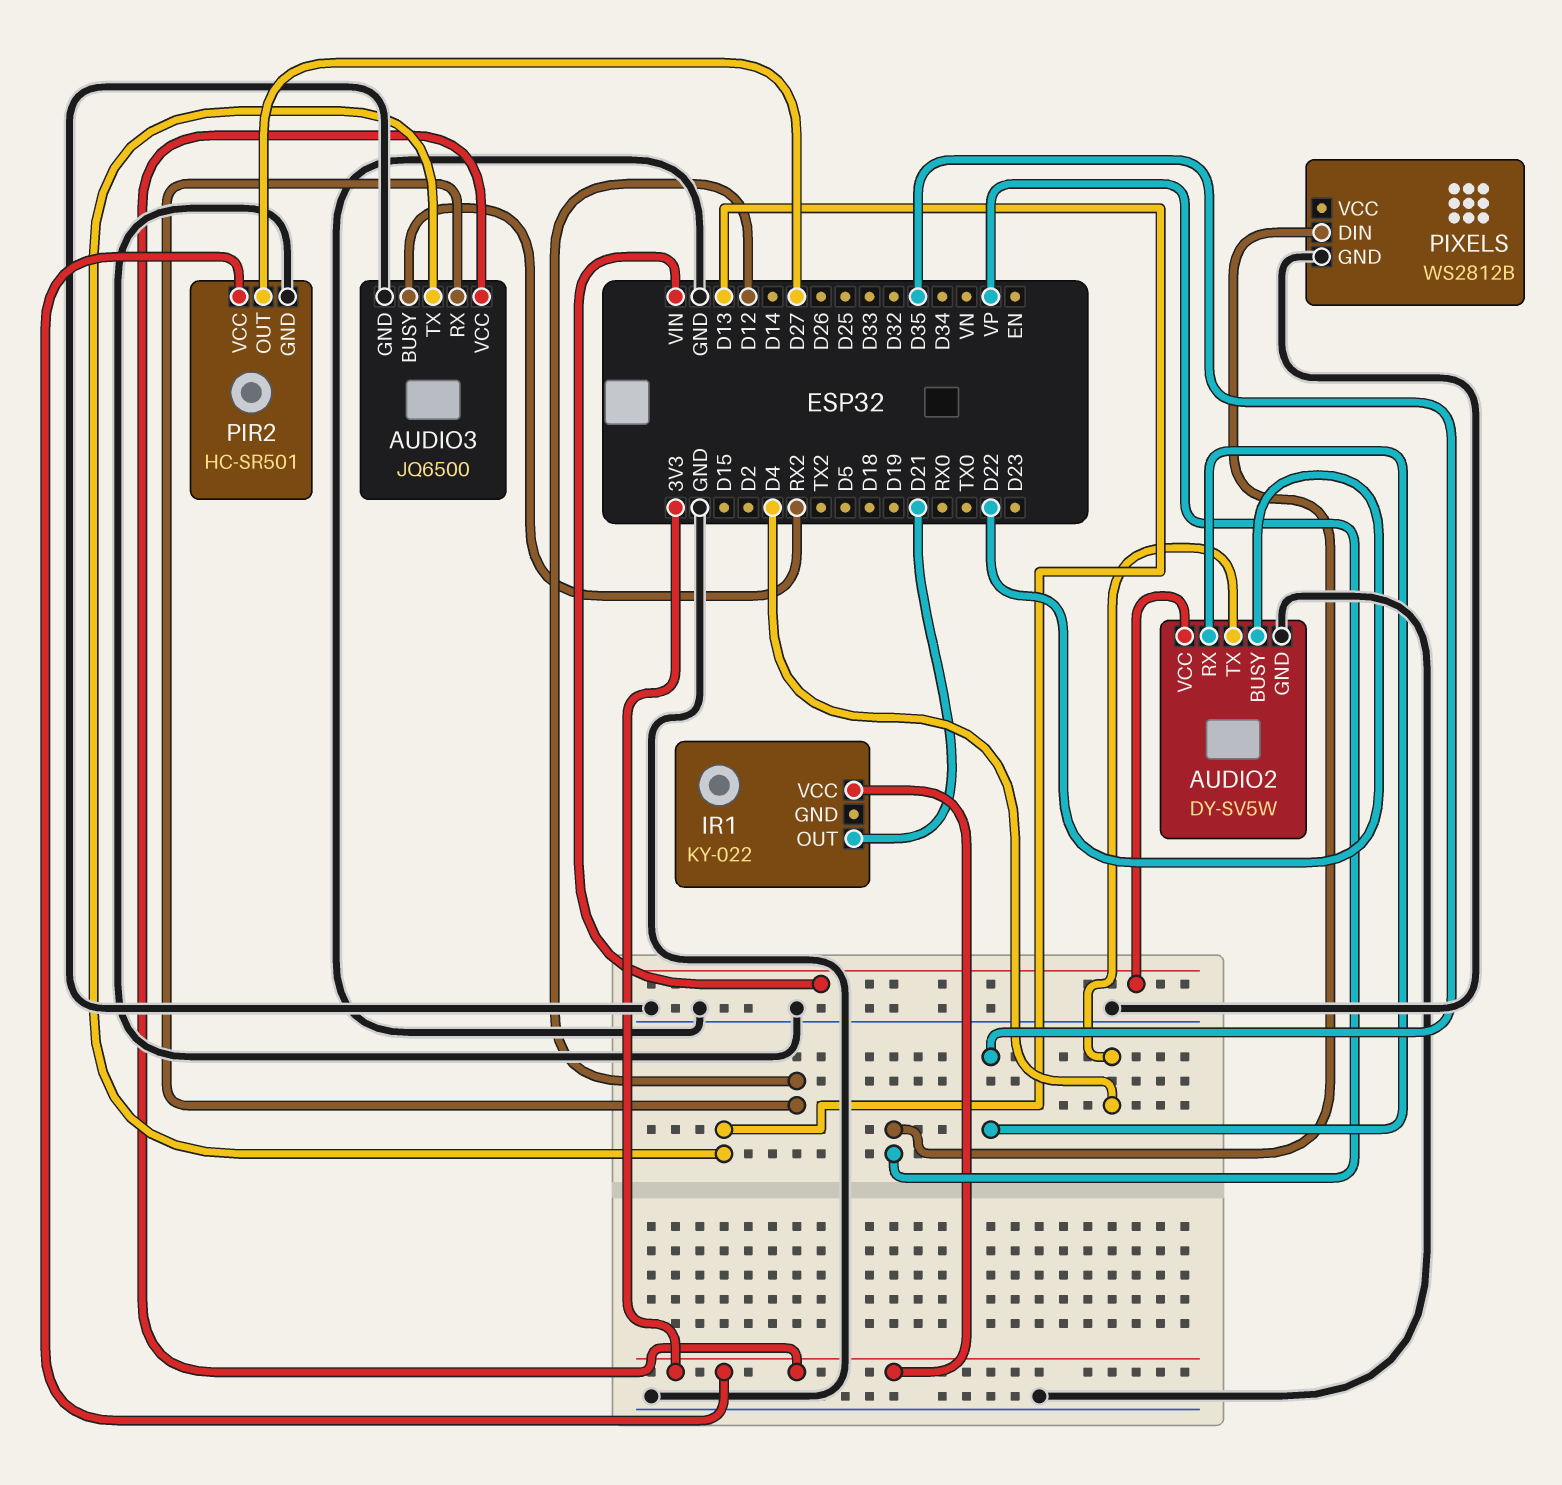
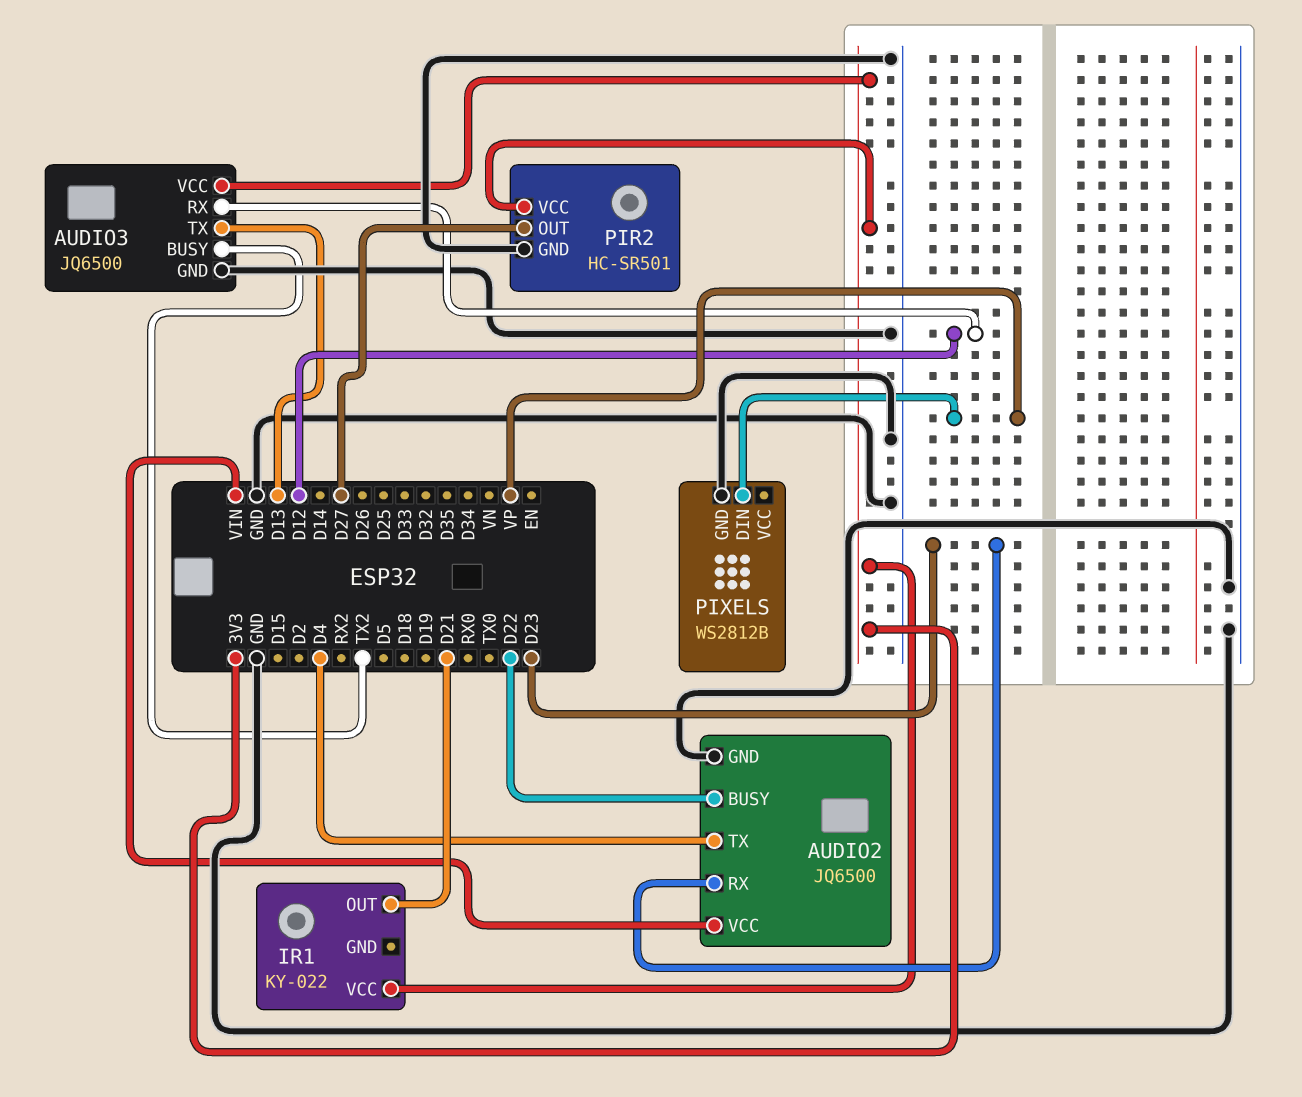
AUDIO2: DY-SV5W -> JQ6500
AUDIO2 pin RX: D35 -> D23
AUDIO3 pin BUSY: RX2 -> TX2

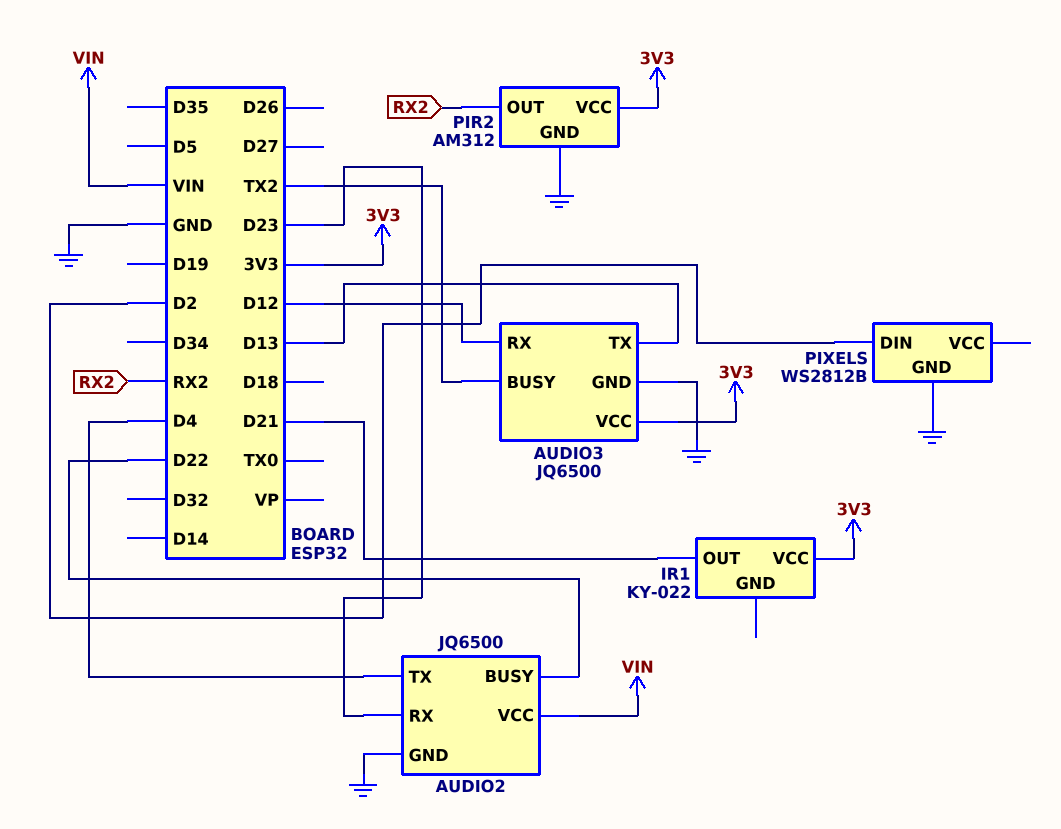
PIR2: HC-SR501 -> AM312
PIR2 pin OUT: D27 -> RX2
PIXELS pin DIN: VP -> D2

